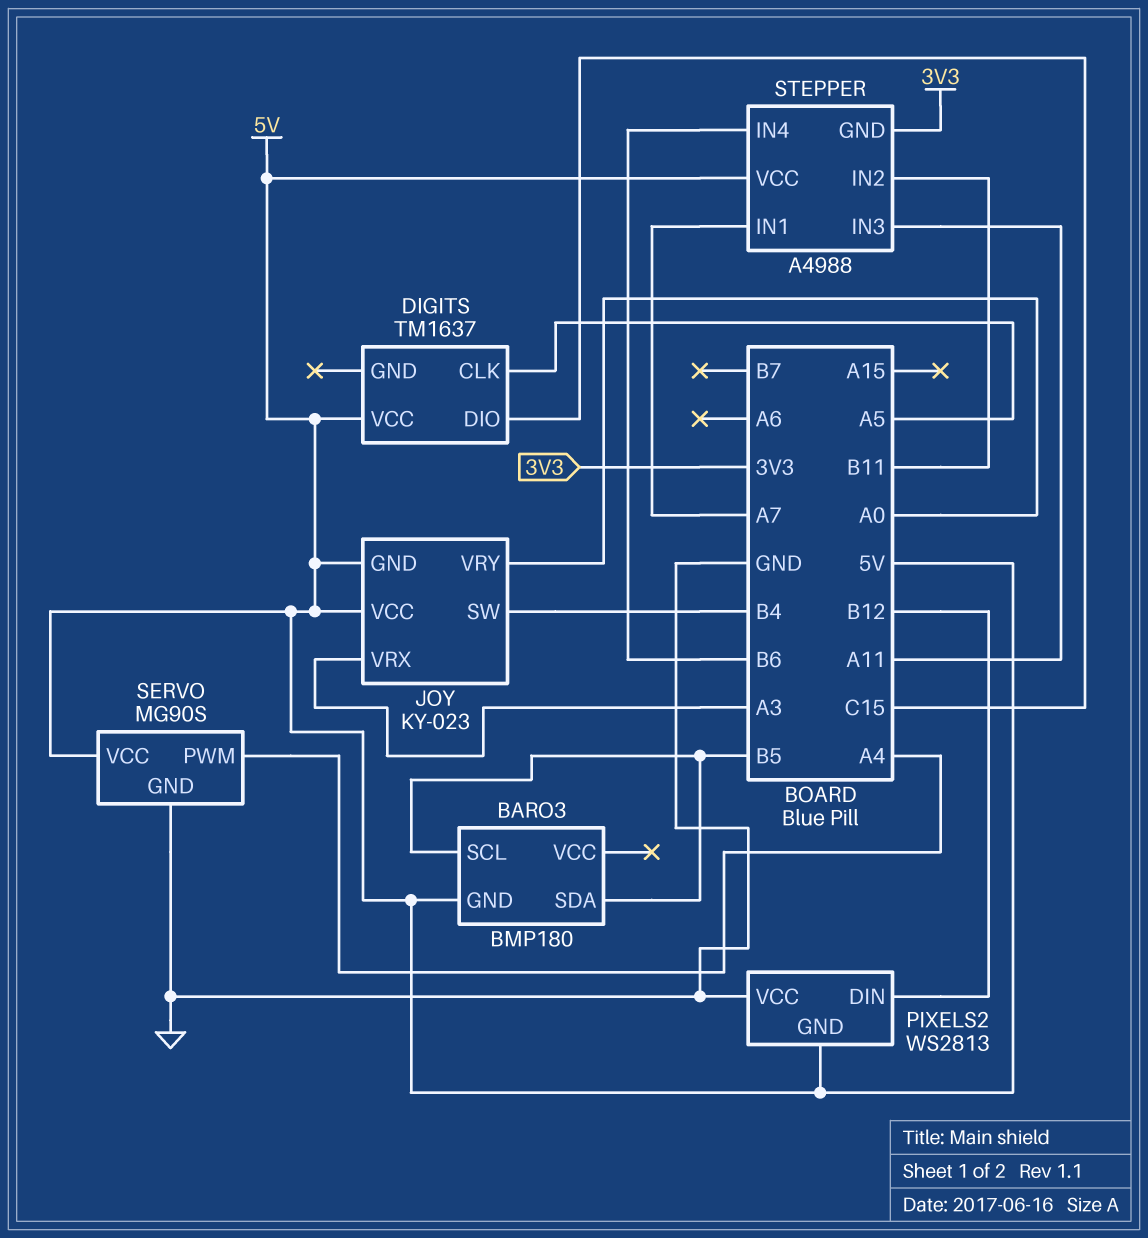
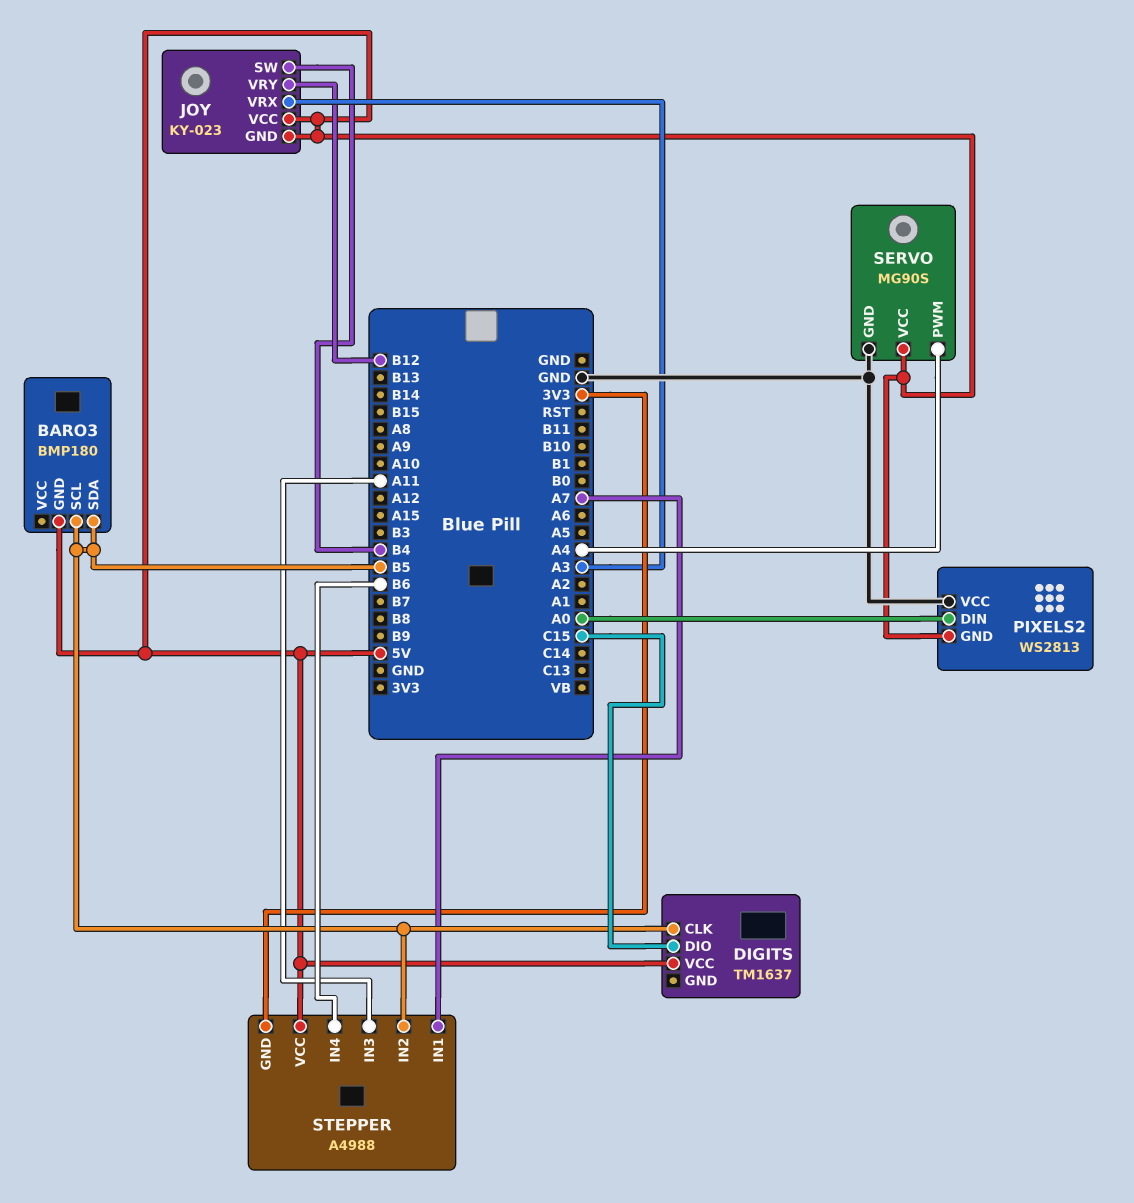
DIGITS pin CLK: A5 -> B5
JOY pin VRY: A0 -> B12
PIXELS2 pin DIN: B12 -> A0
STEPPER pin IN2: B11 -> B5

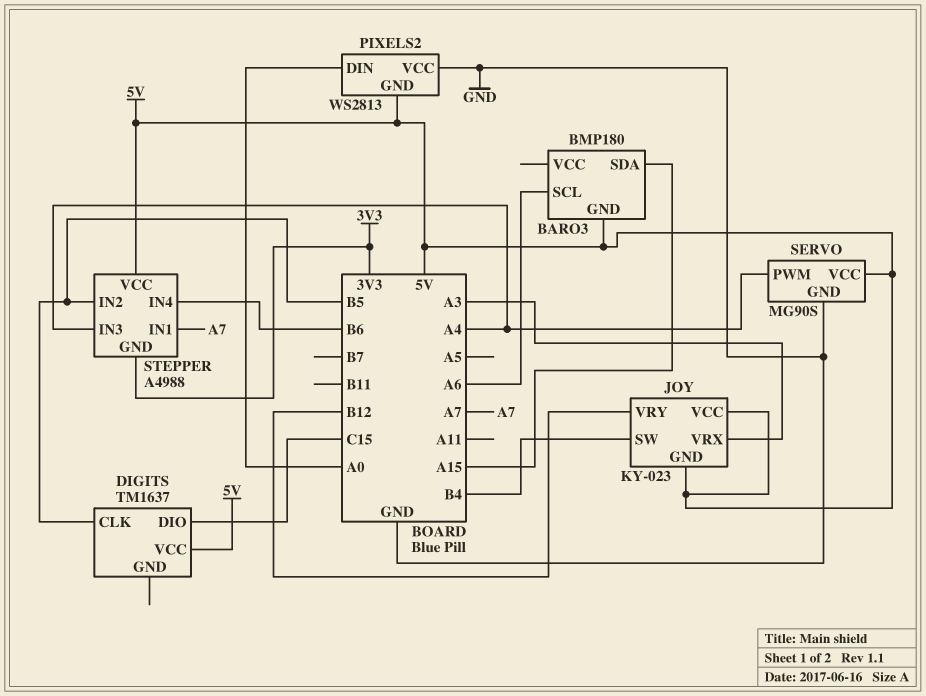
BARO3 pin SCL: B5 -> A6
BARO3 pin SDA: B5 -> A15
STEPPER pin IN3: A11 -> A4

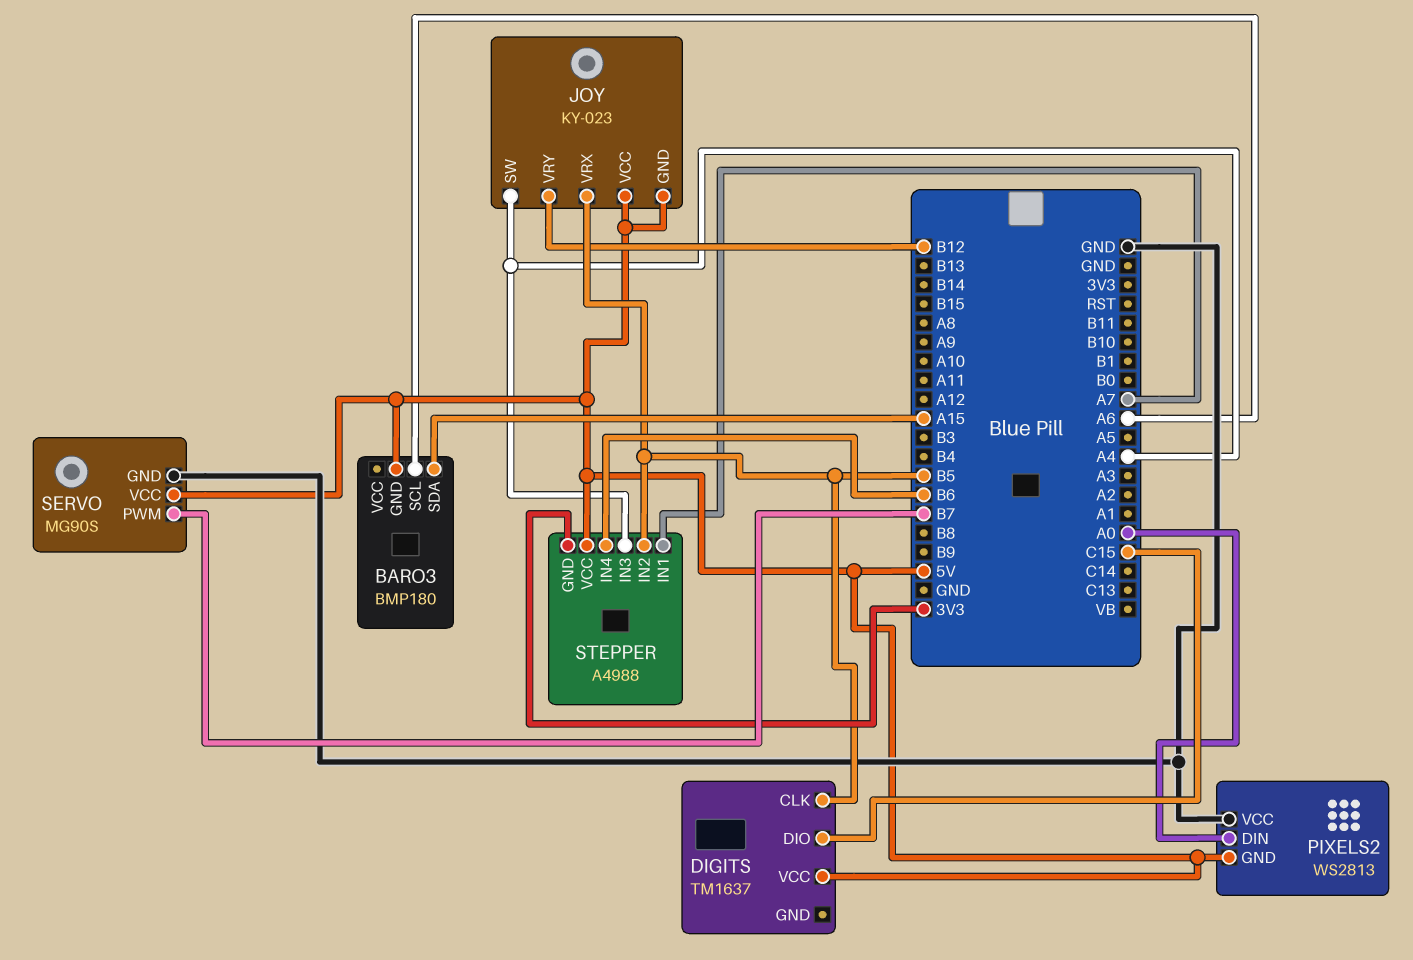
JOY pin SW: B4 -> A4
JOY pin VRX: A3 -> B5
SERVO pin PWM: A4 -> B7

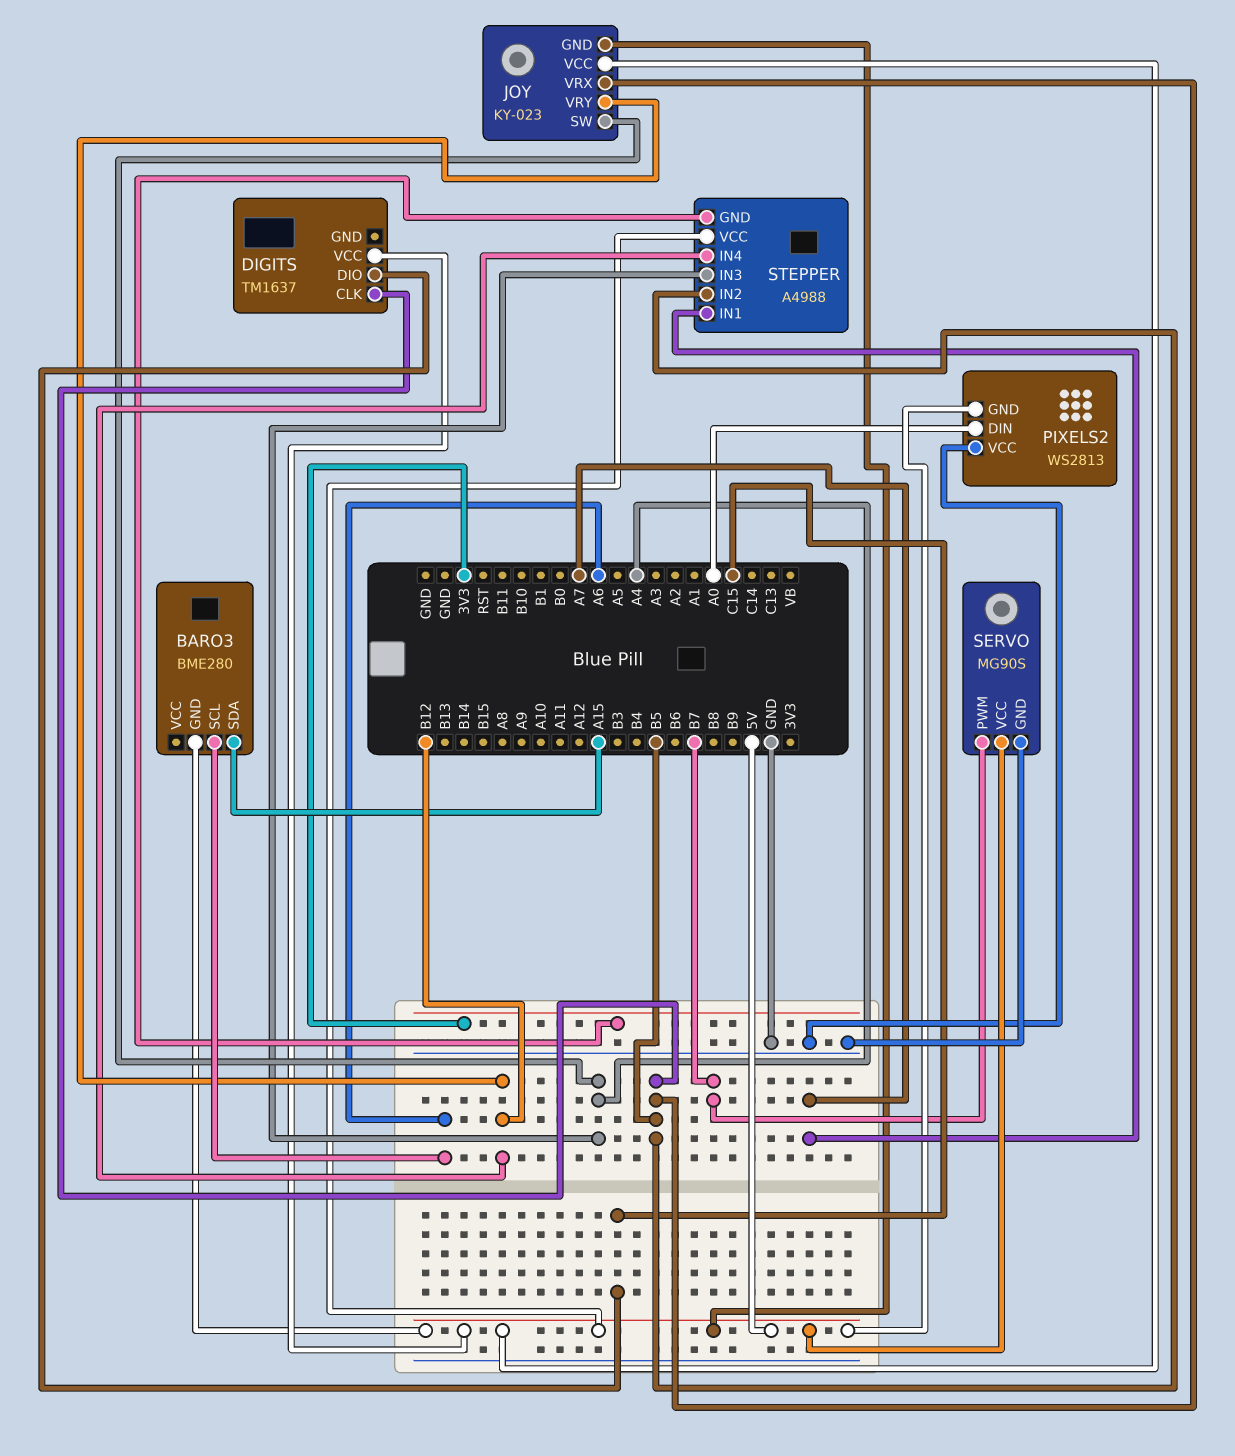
BARO3: BMP180 -> BME280
STEPPER pin IN4: B6 -> B12

